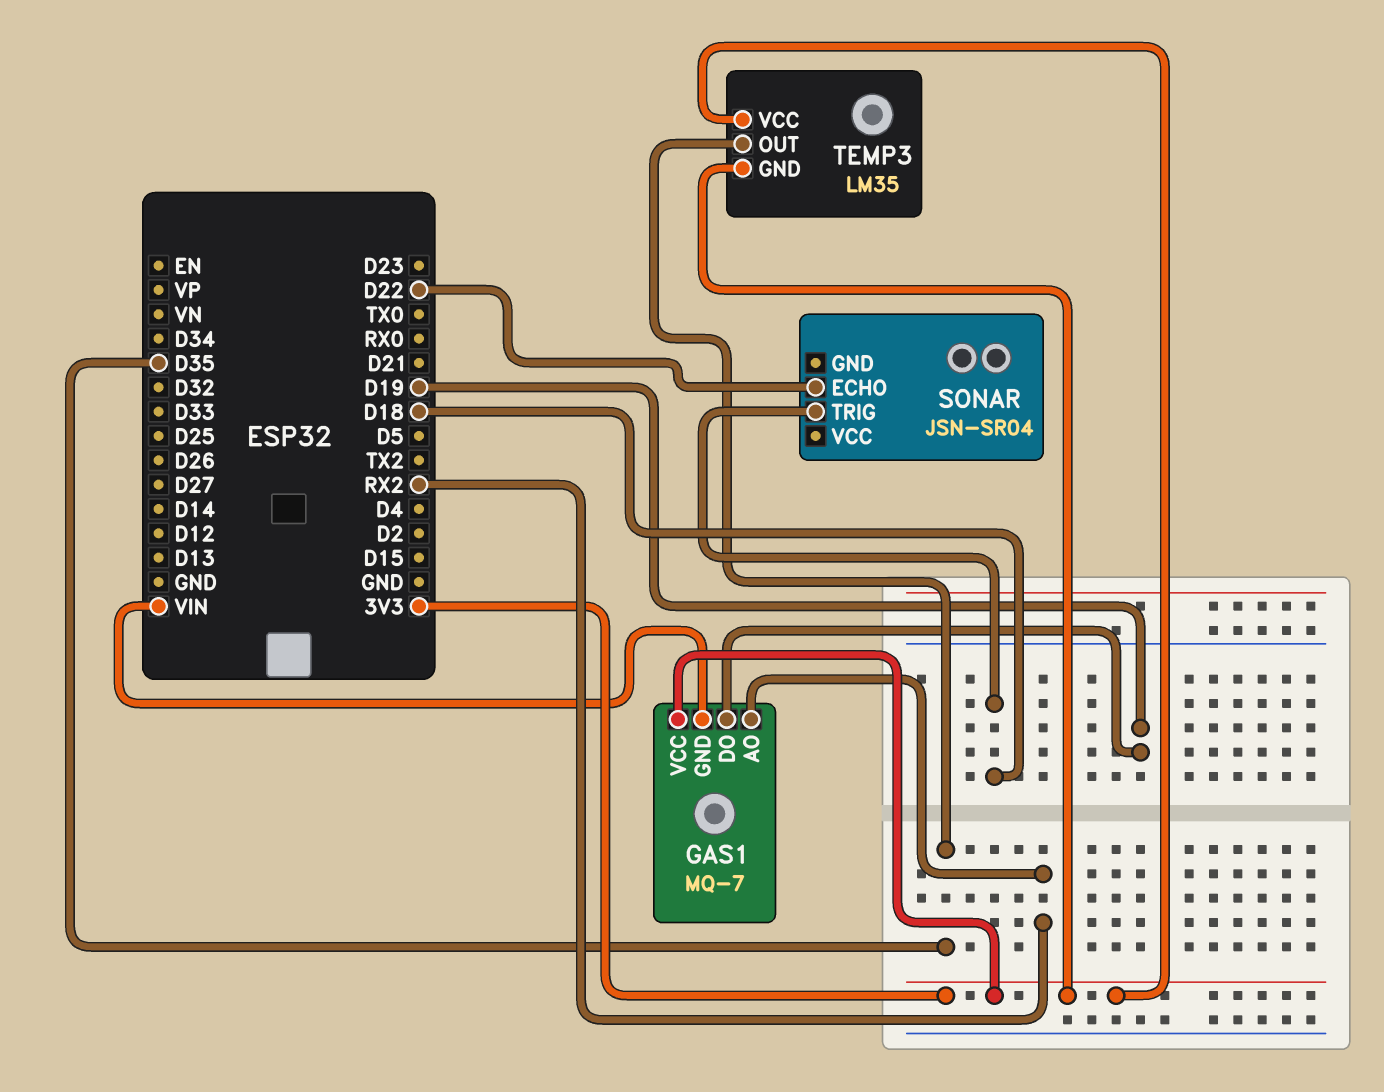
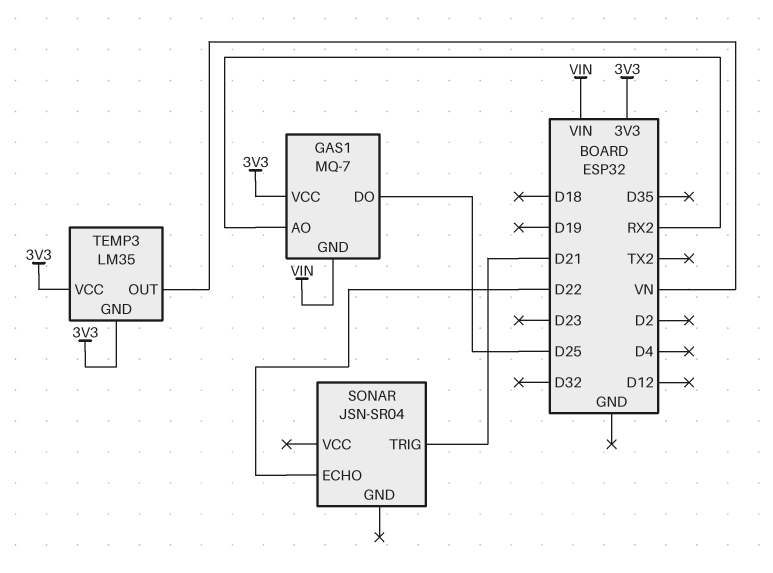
GAS1 pin DO: D19 -> D25
SONAR pin TRIG: D18 -> D21
TEMP3 pin OUT: D35 -> VN

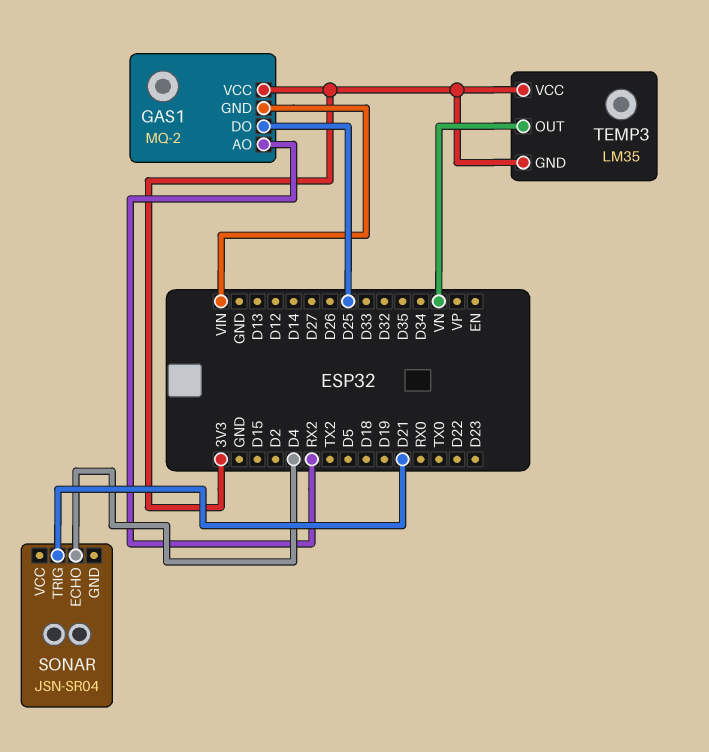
GAS1: MQ-7 -> MQ-2
SONAR pin ECHO: D22 -> D4

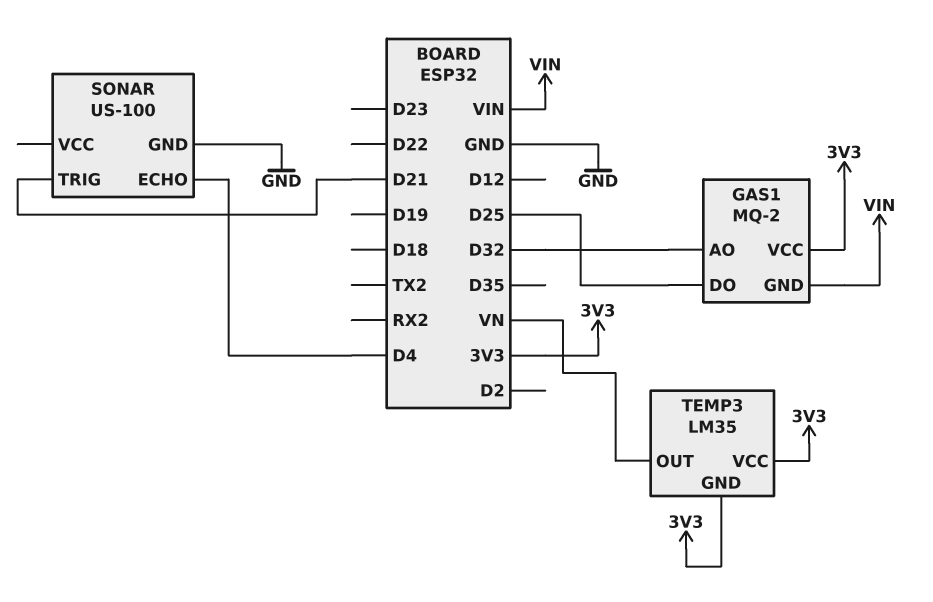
GAS1 pin AO: RX2 -> D32
SONAR: JSN-SR04 -> US-100
SONAR pin GND: none -> GND

